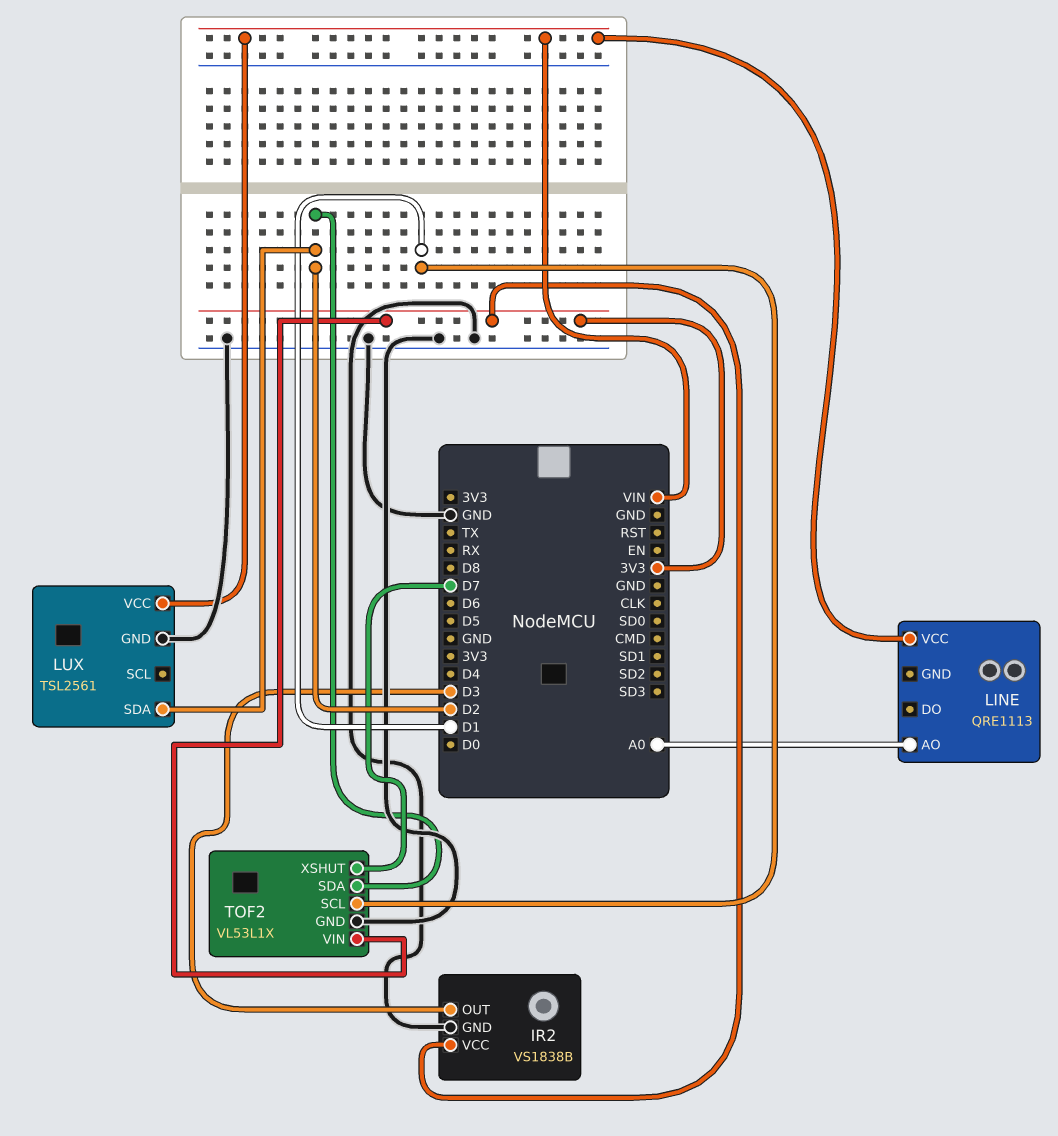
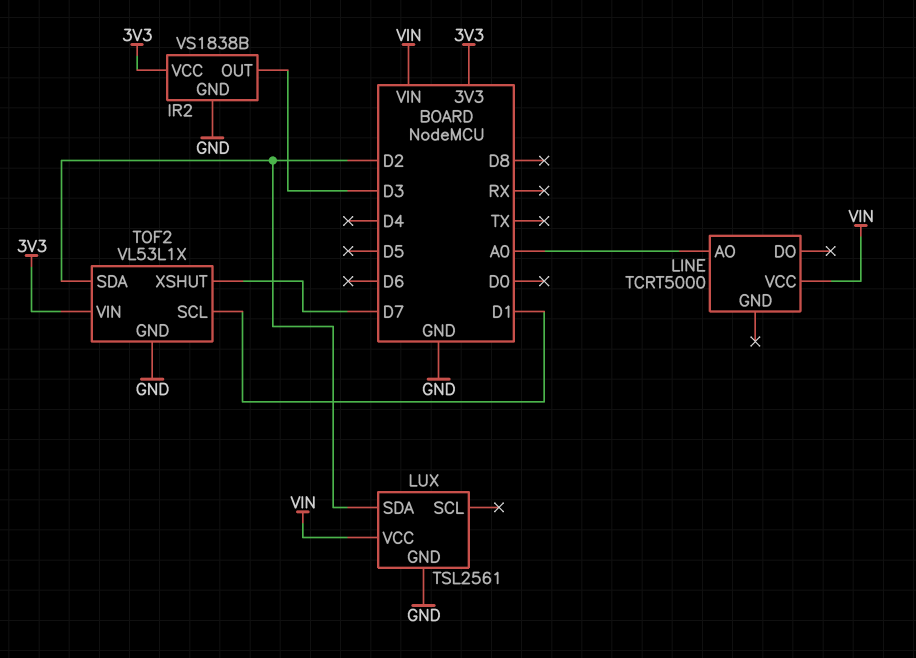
LINE: QRE1113 -> TCRT5000

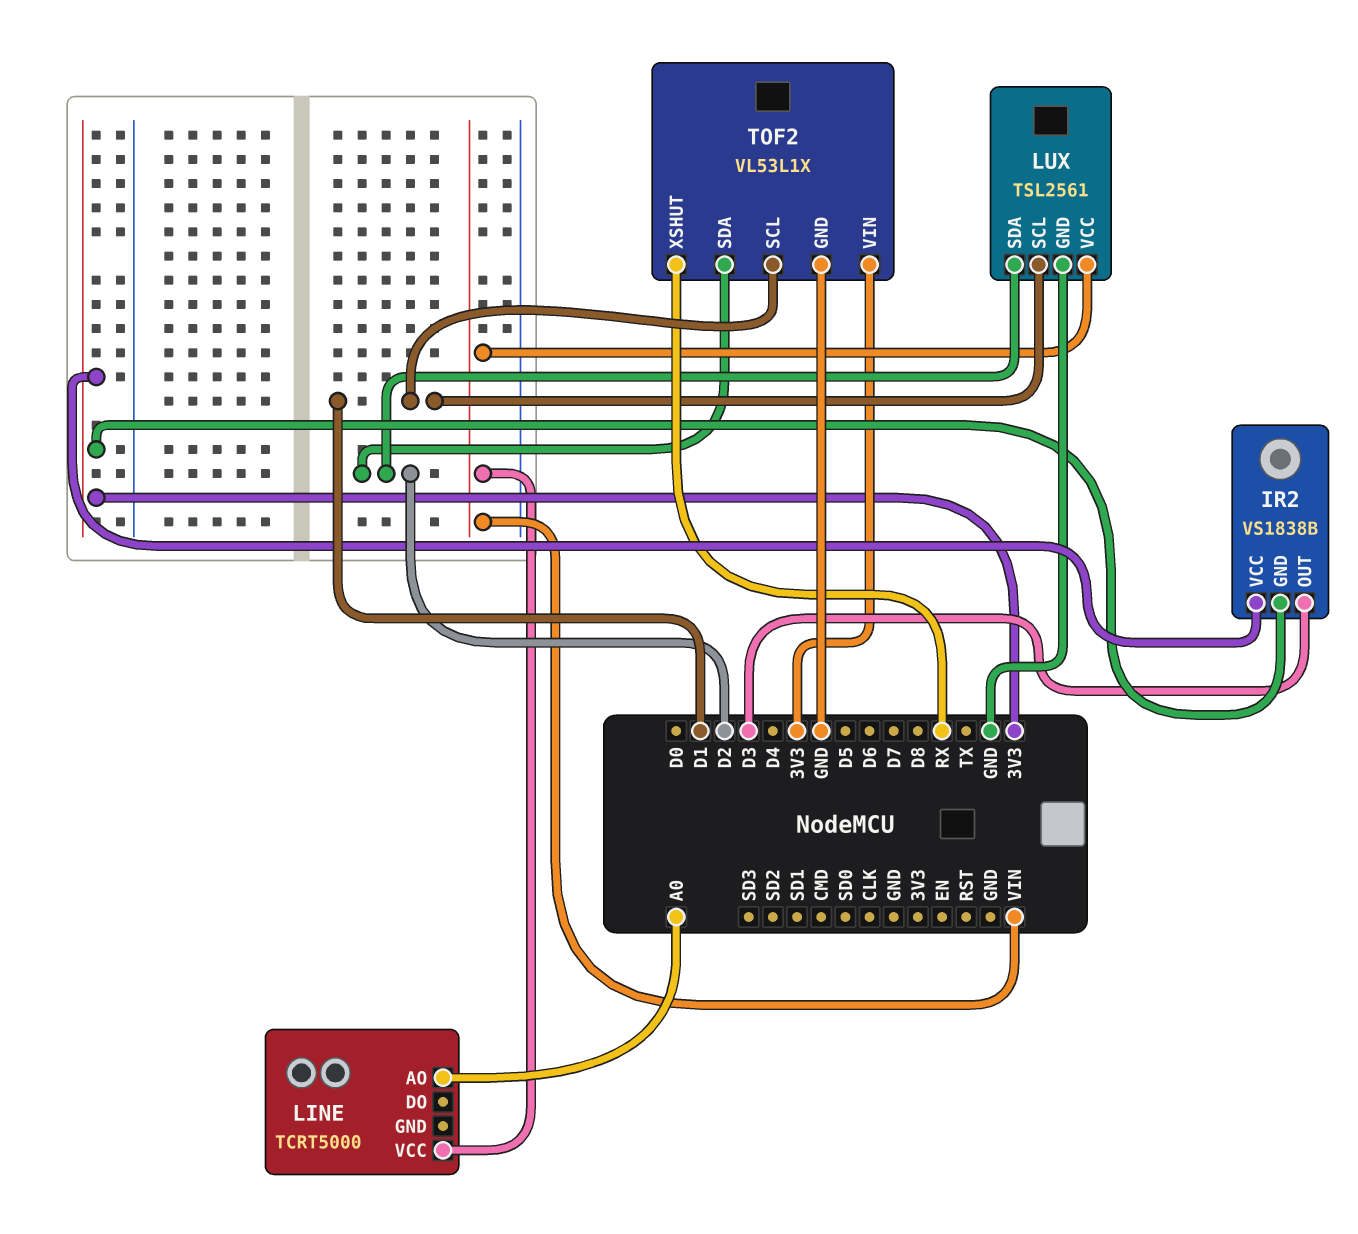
IR2 pin GND: GND -> 3V3
LUX pin SCL: none -> D1
TOF2 pin XSHUT: D7 -> RX

